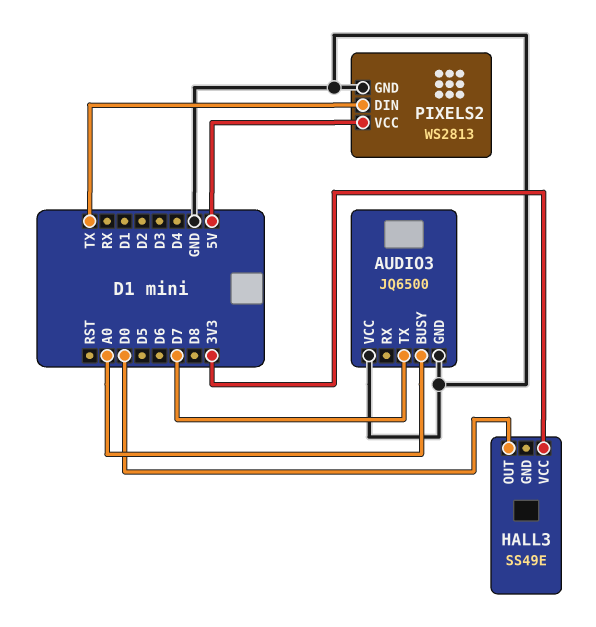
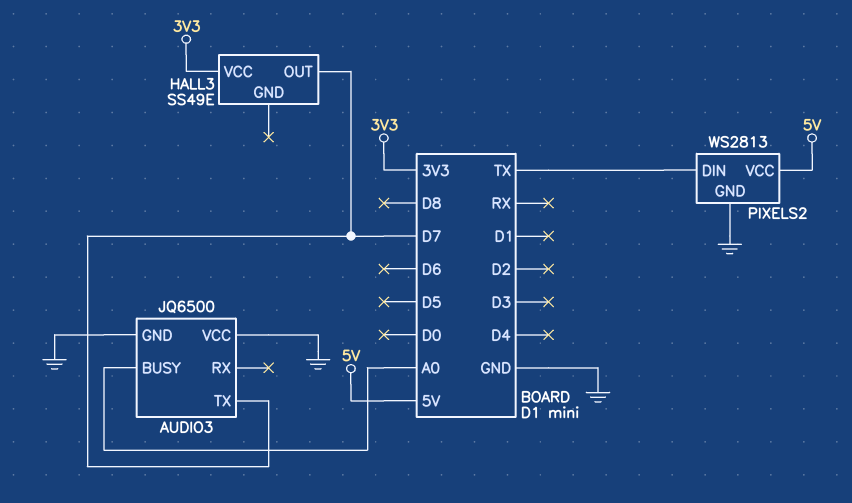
HALL3 pin OUT: D0 -> D7

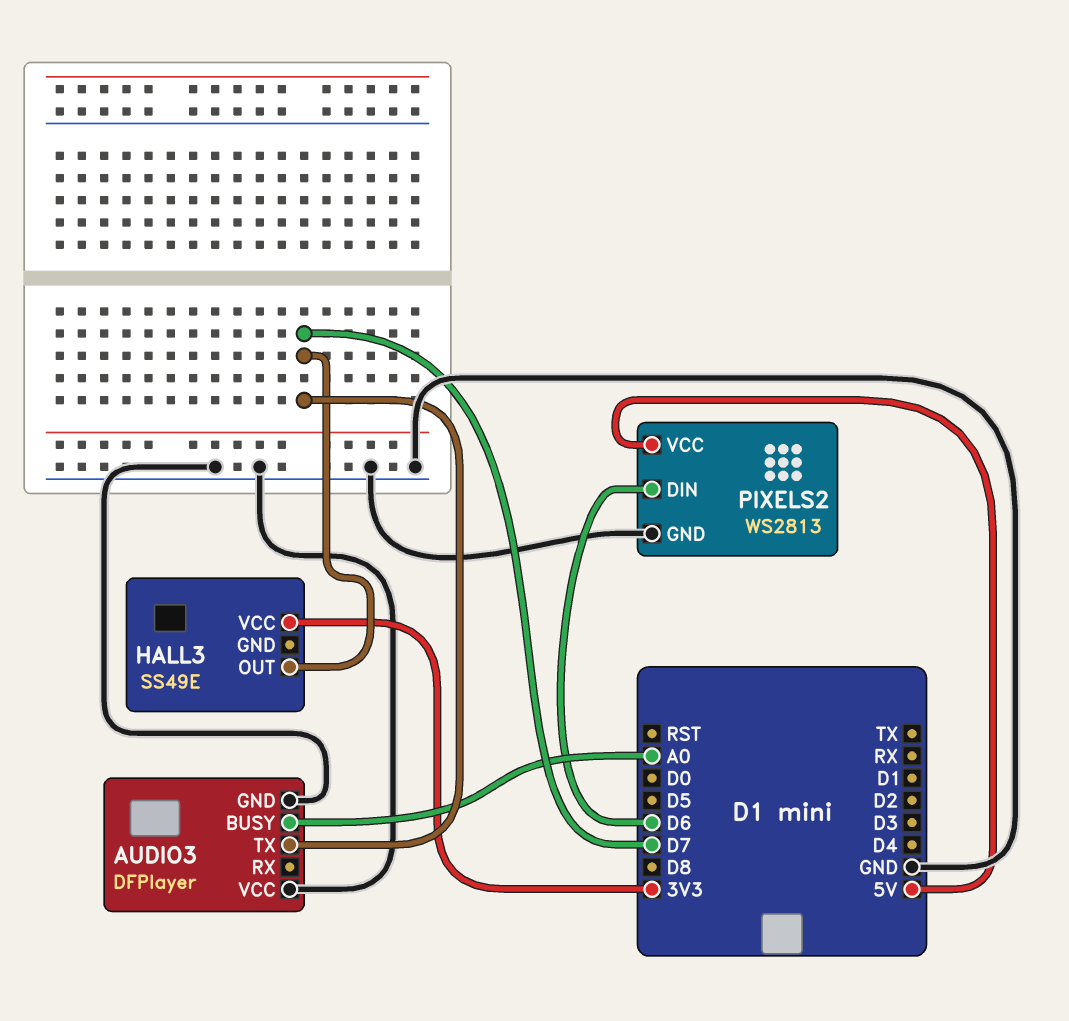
AUDIO3: JQ6500 -> DFPlayer
PIXELS2 pin DIN: TX -> D6

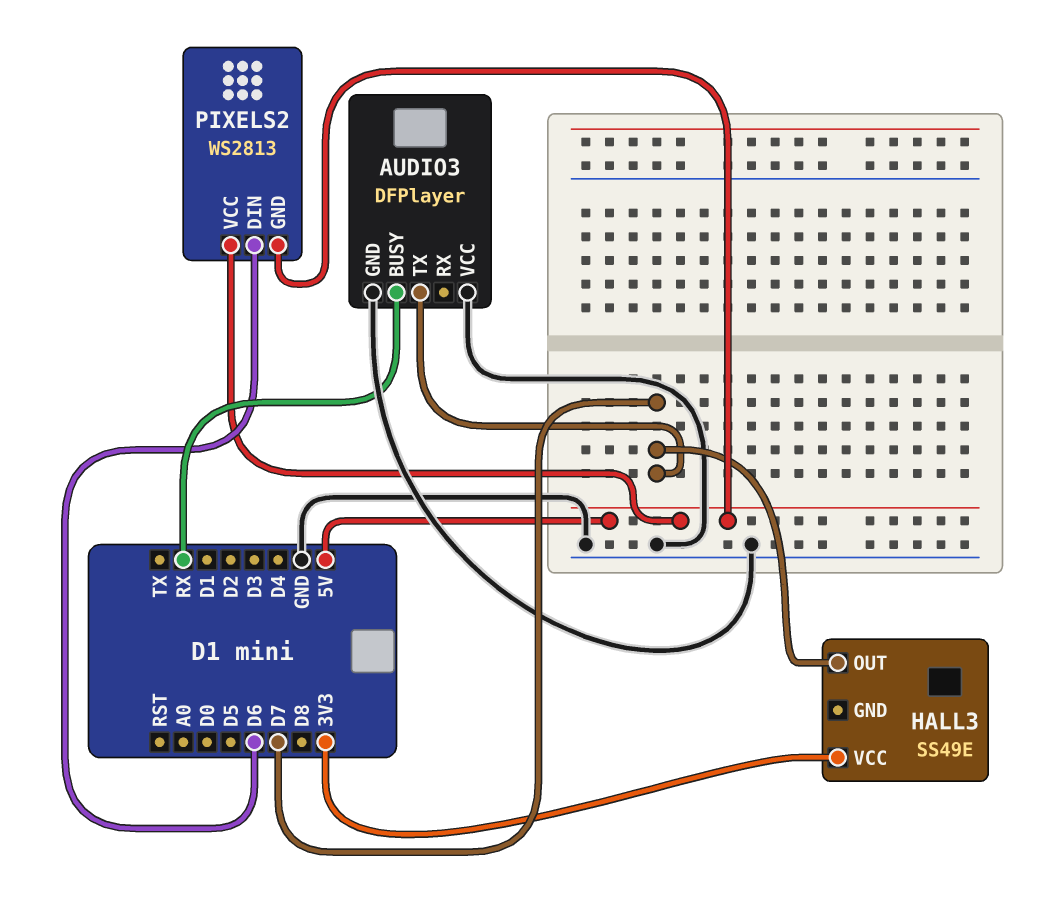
AUDIO3 pin BUSY: A0 -> RX
PIXELS2 pin GND: GND -> 5V

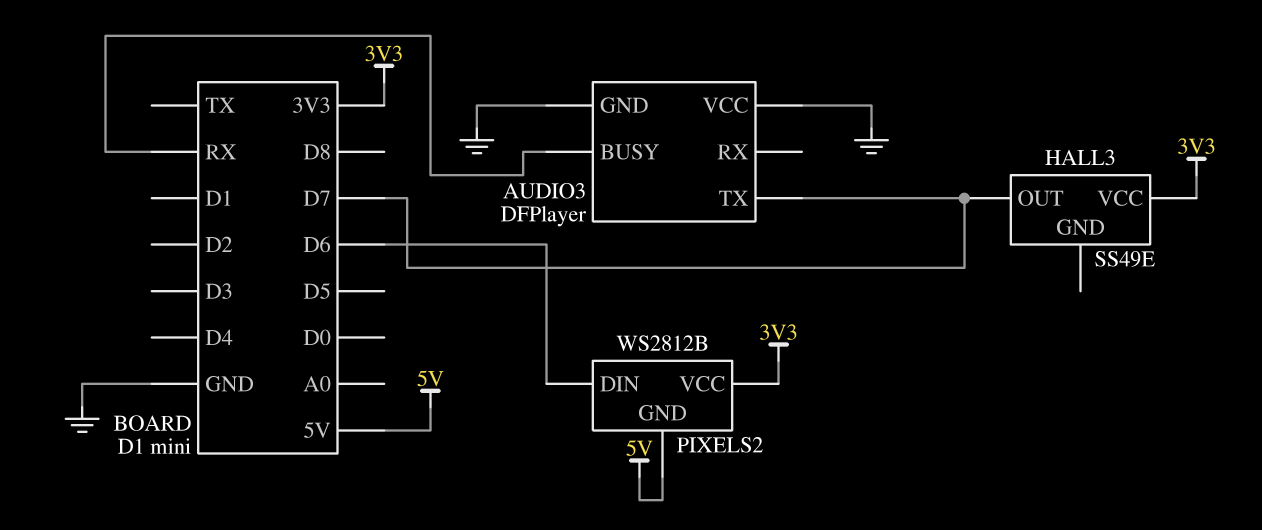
PIXELS2: WS2813 -> WS2812B
PIXELS2 pin VCC: 5V -> 3V3

